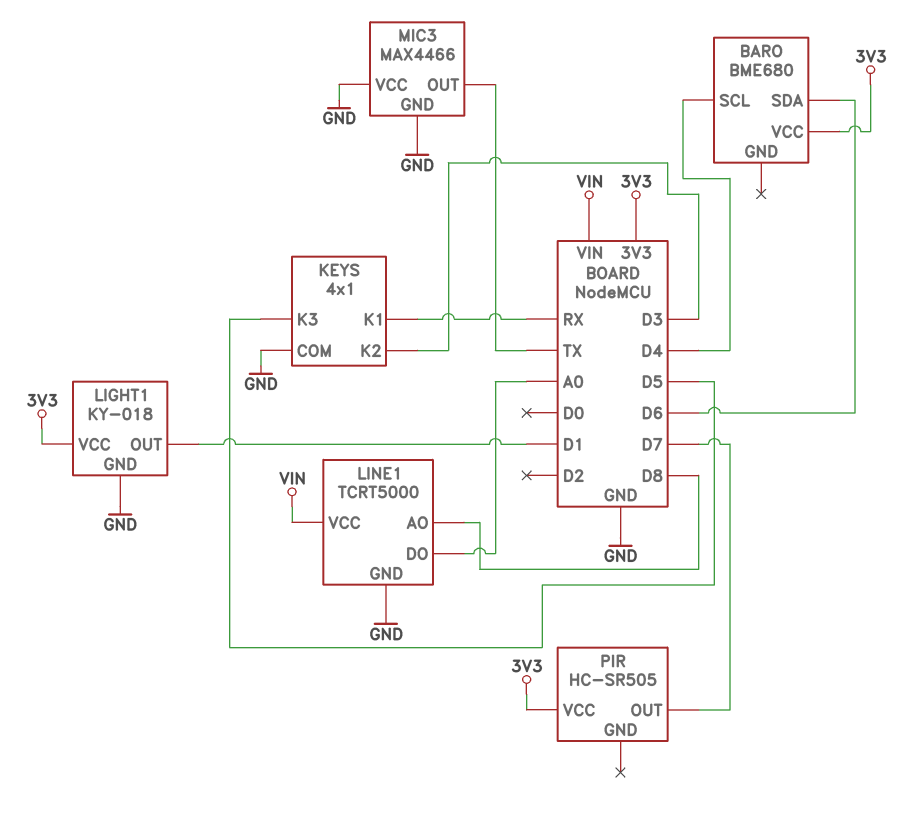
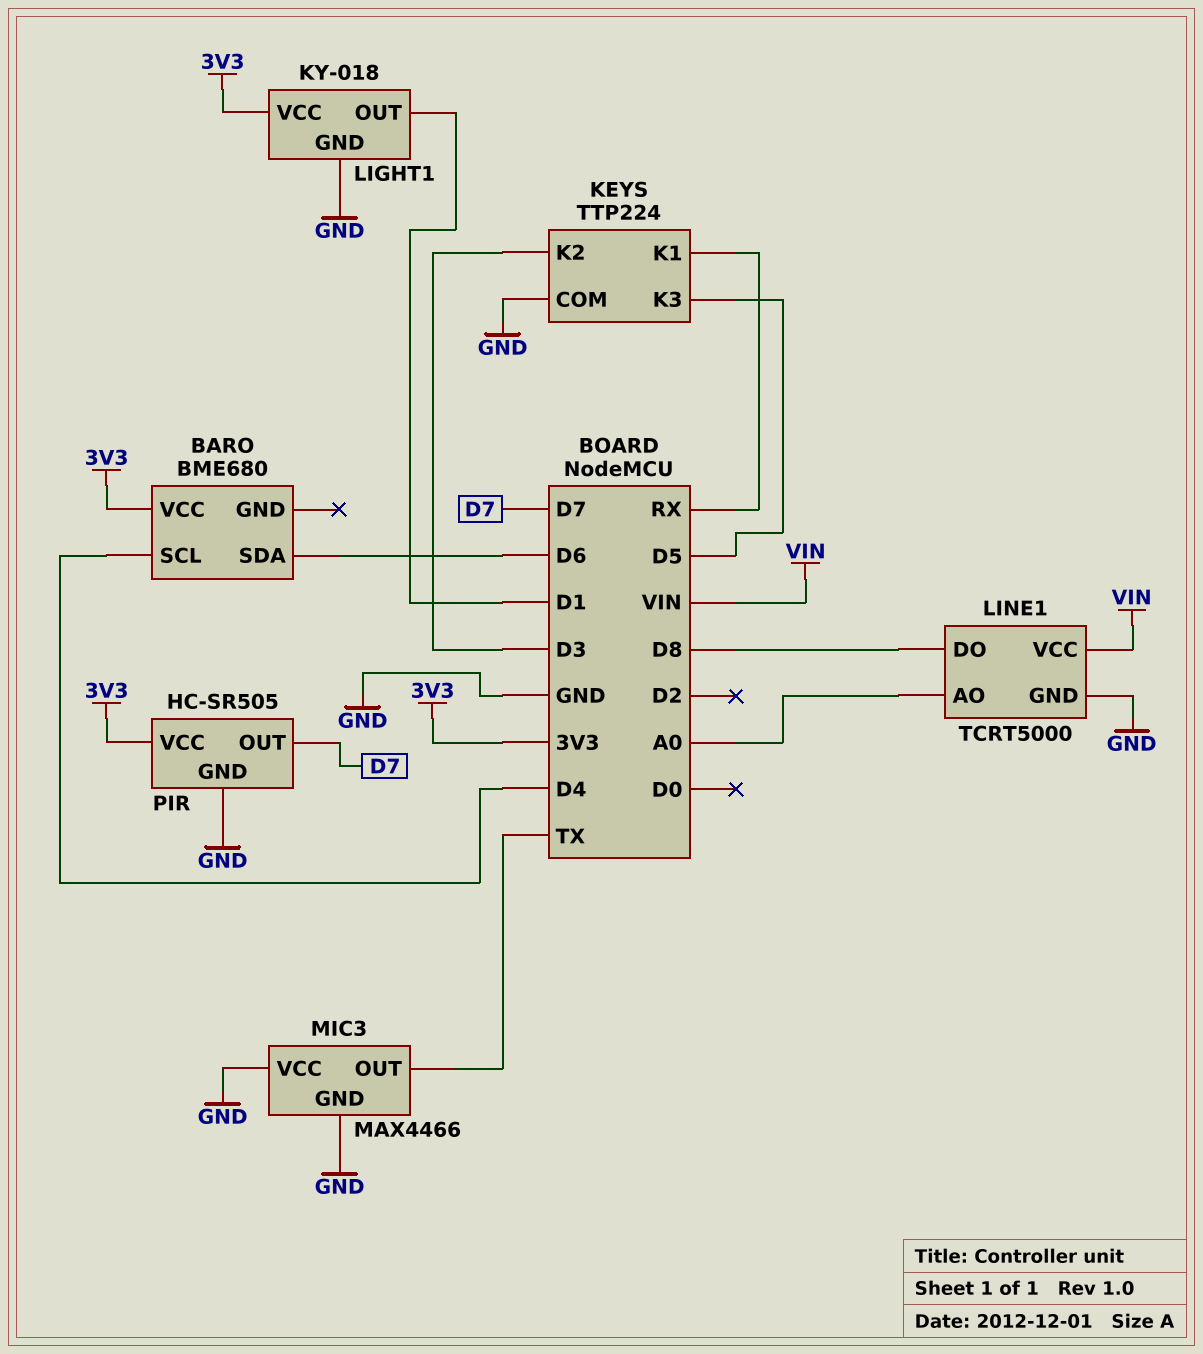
KEYS: 4x1 -> TTP224
LINE1 pin AO: D8 -> A0
LINE1 pin DO: A0 -> D8
PIR pin GND: none -> GND

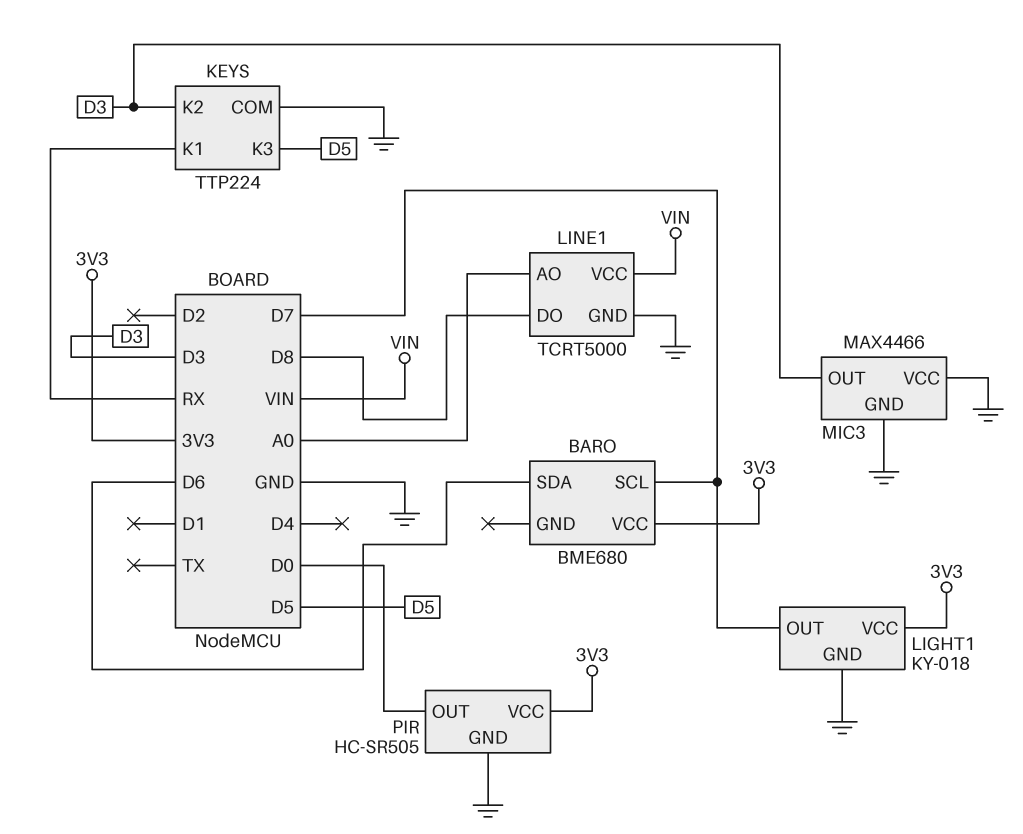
BARO pin SCL: D4 -> D7
LIGHT1 pin OUT: D1 -> D7
MIC3 pin OUT: TX -> D3
PIR pin OUT: D7 -> D0

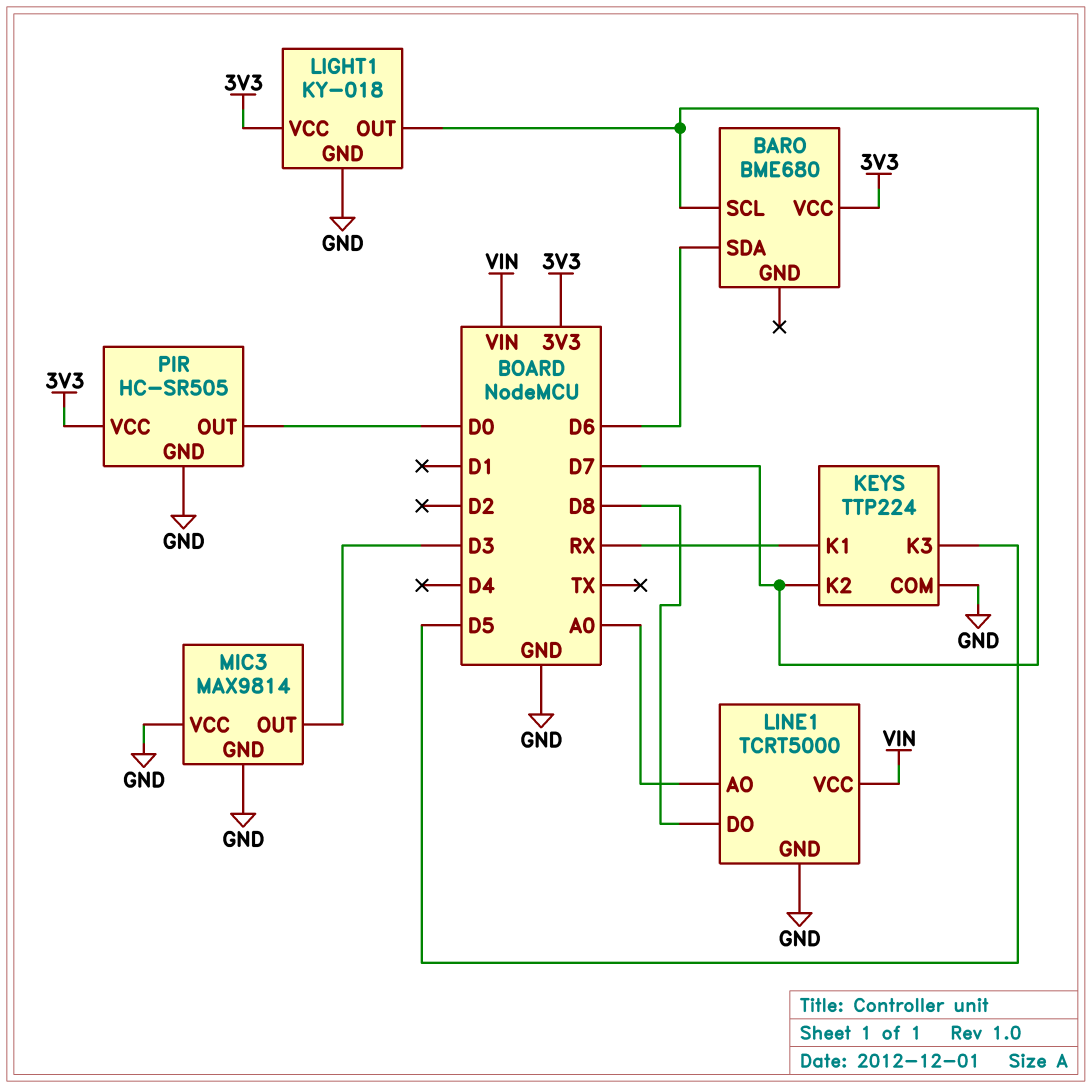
KEYS pin K2: D3 -> D7
MIC3: MAX4466 -> MAX9814

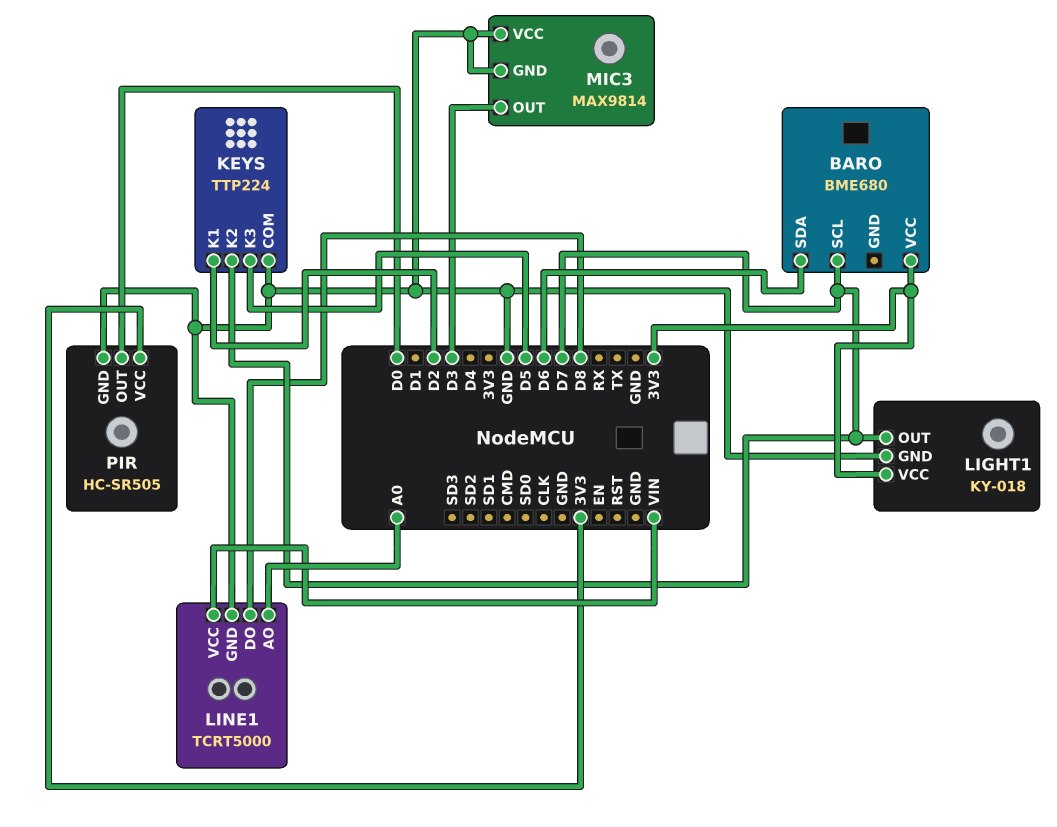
KEYS pin K1: RX -> D2

